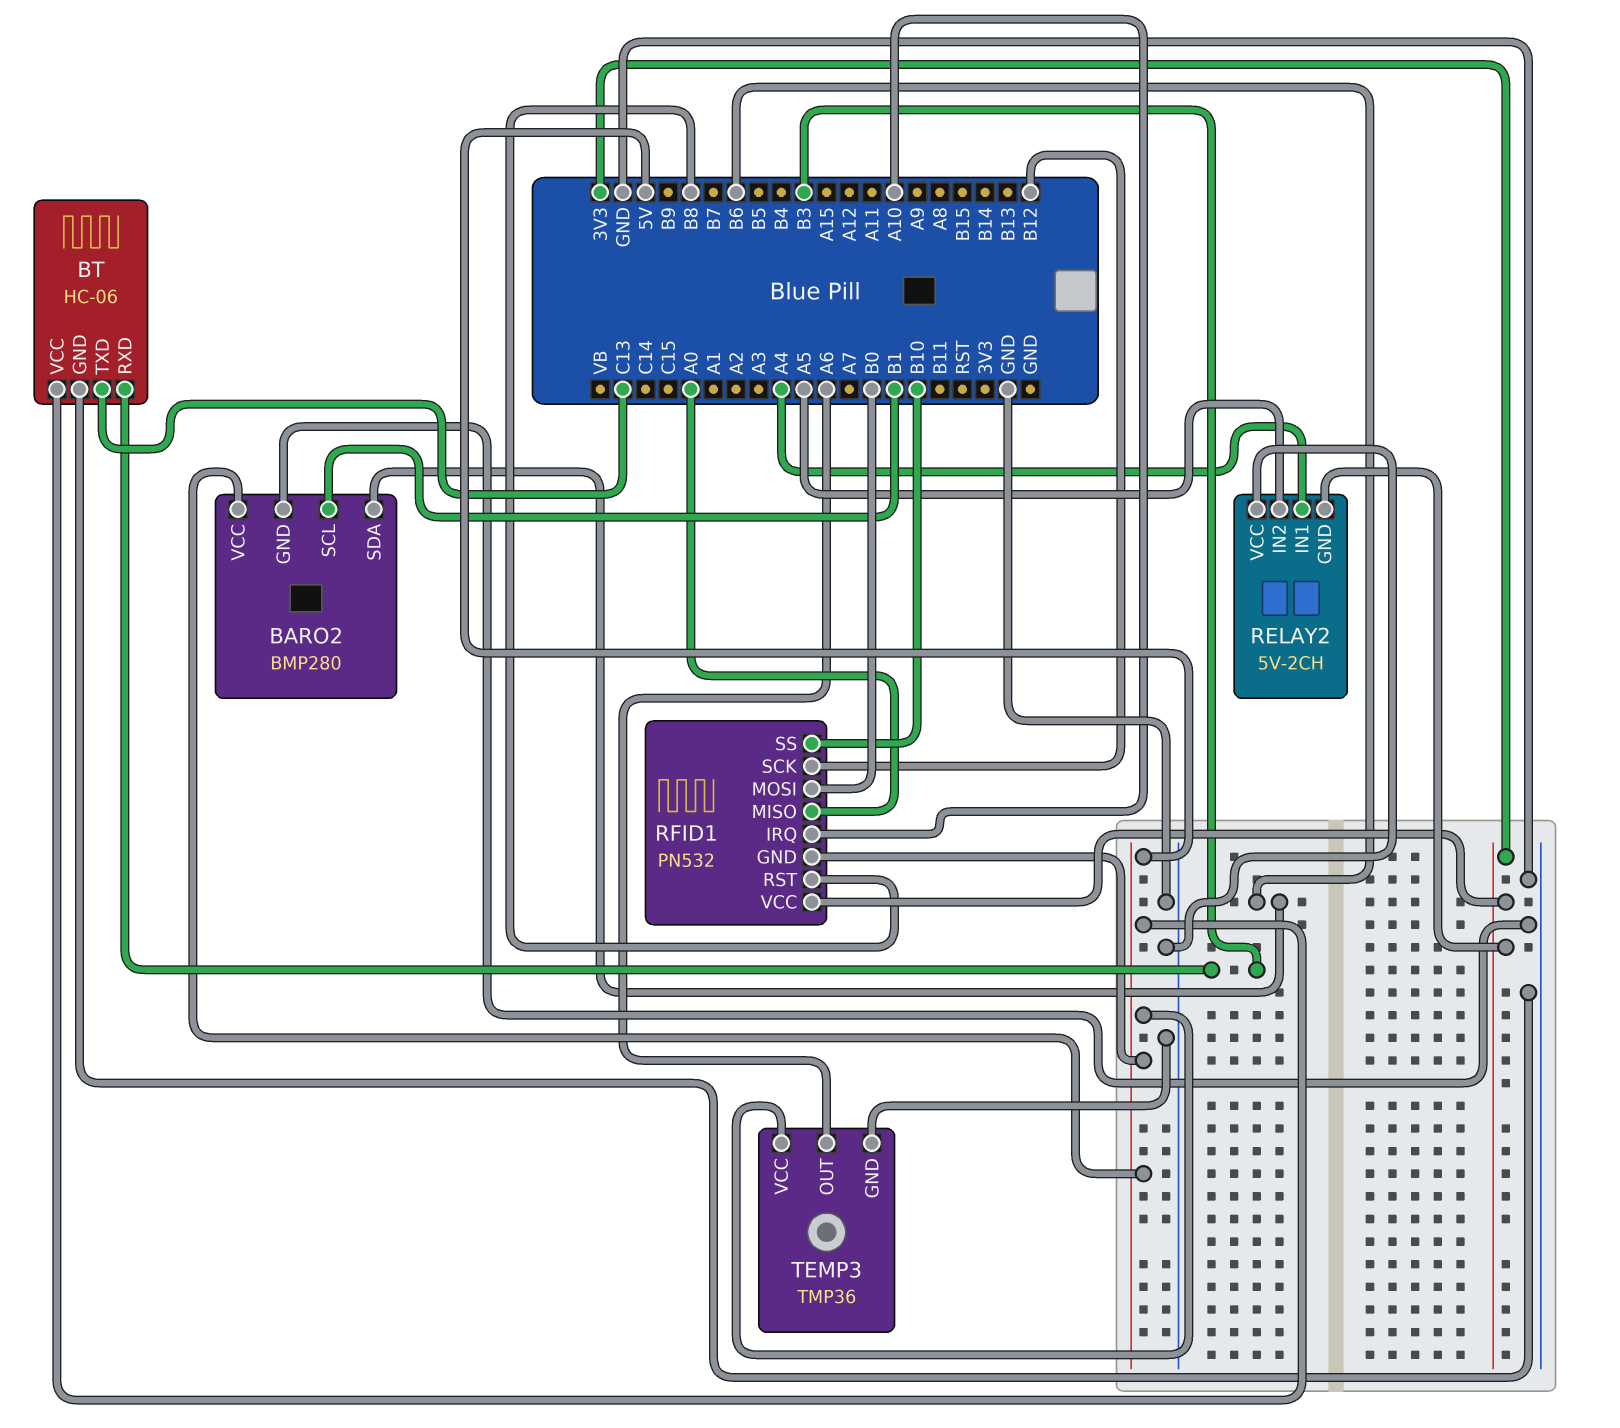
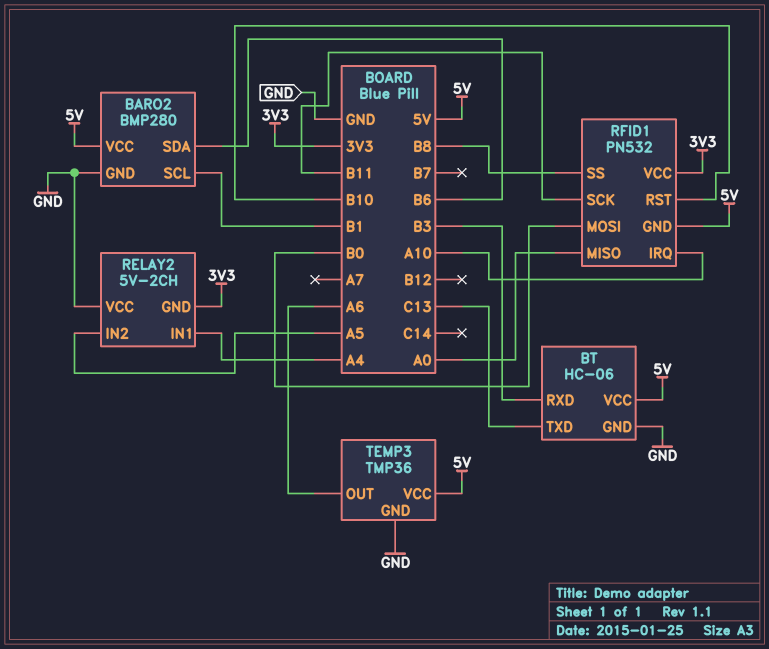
RFID1 pin RST: B8 -> B10
RFID1 pin SCK: B12 -> B11
RFID1 pin SS: B10 -> B8

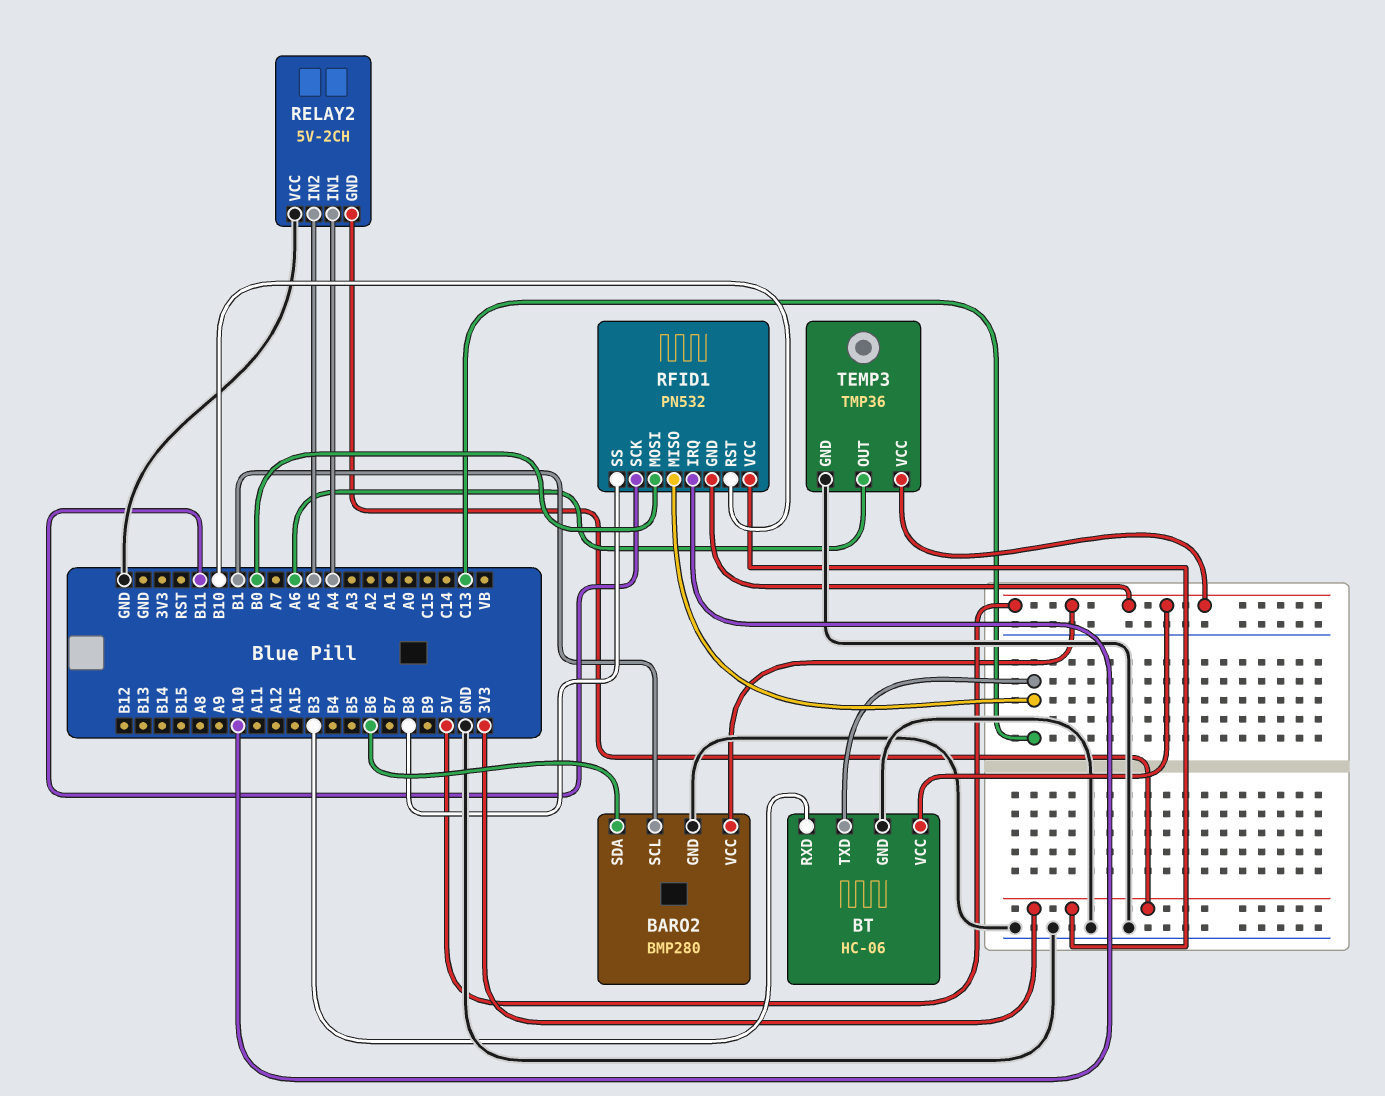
RFID1 pin MISO: A0 -> C13

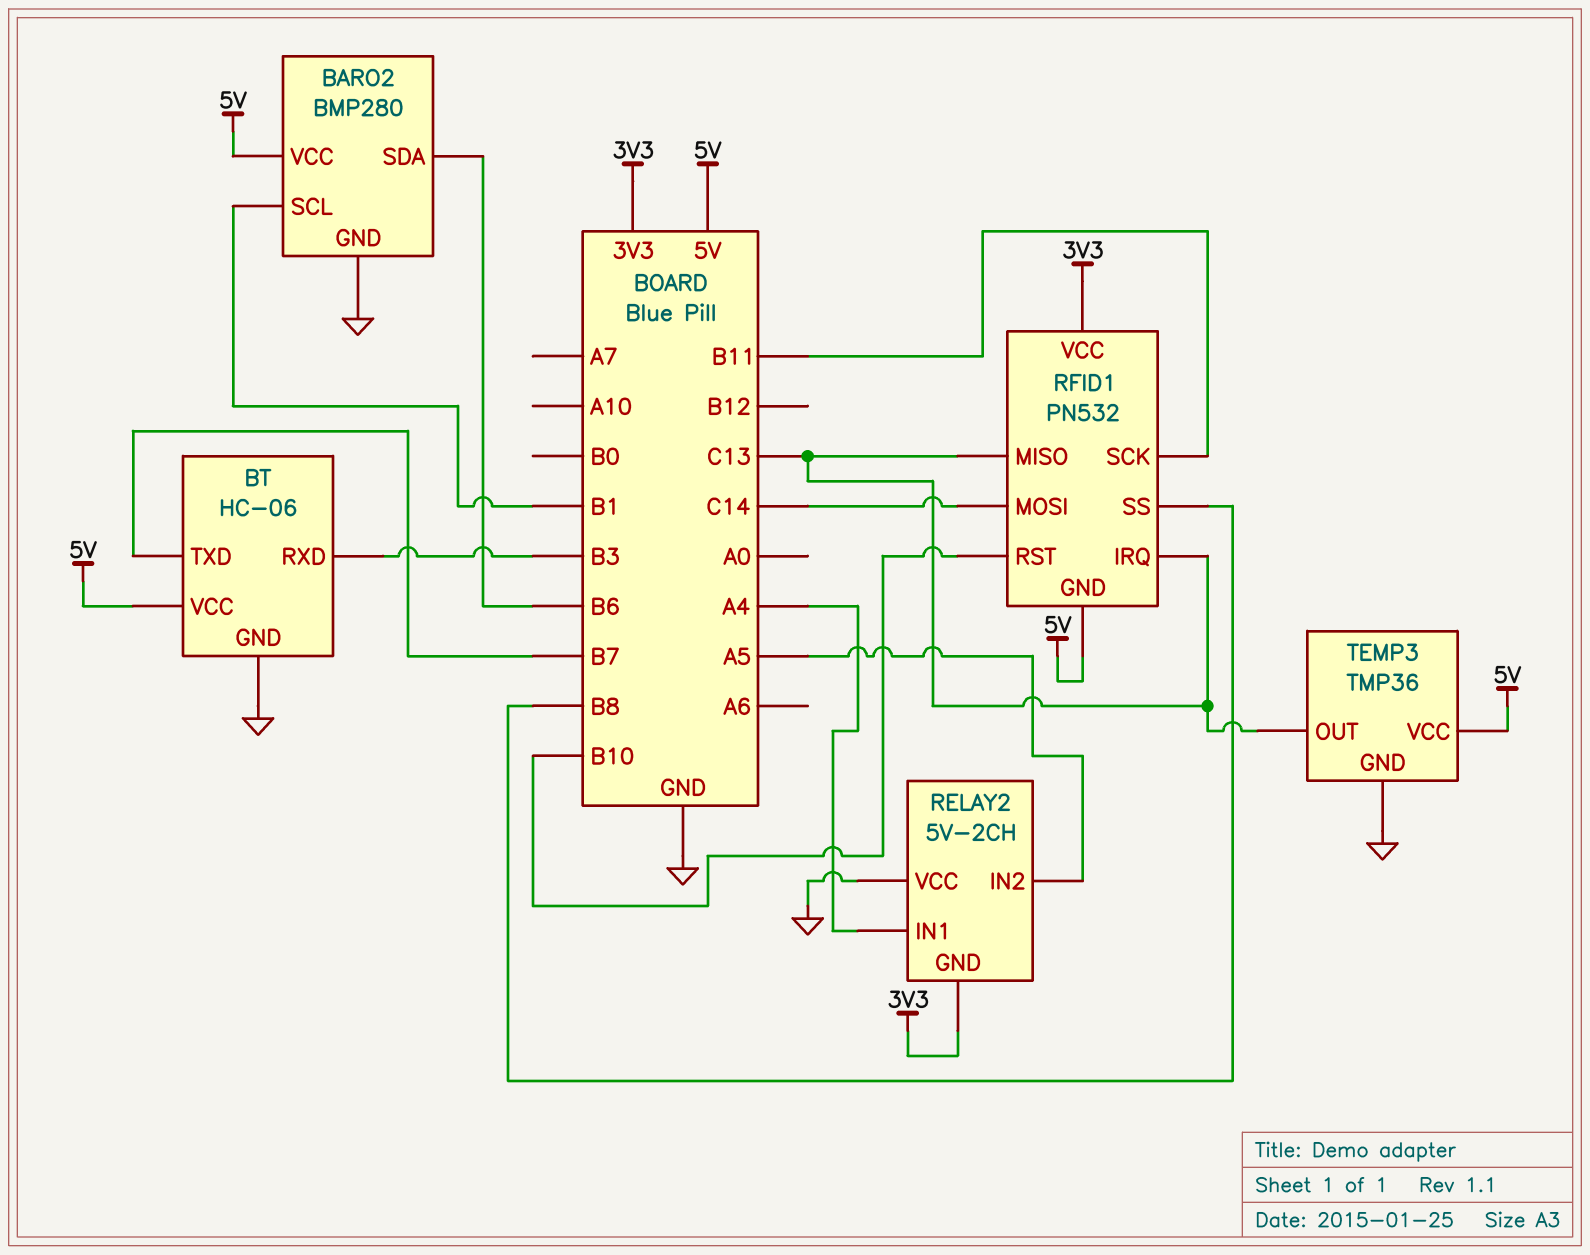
BT pin TXD: C13 -> B7
RFID1 pin IRQ: A10 -> C13
RFID1 pin MOSI: B0 -> C14
TEMP3 pin OUT: A6 -> C13

